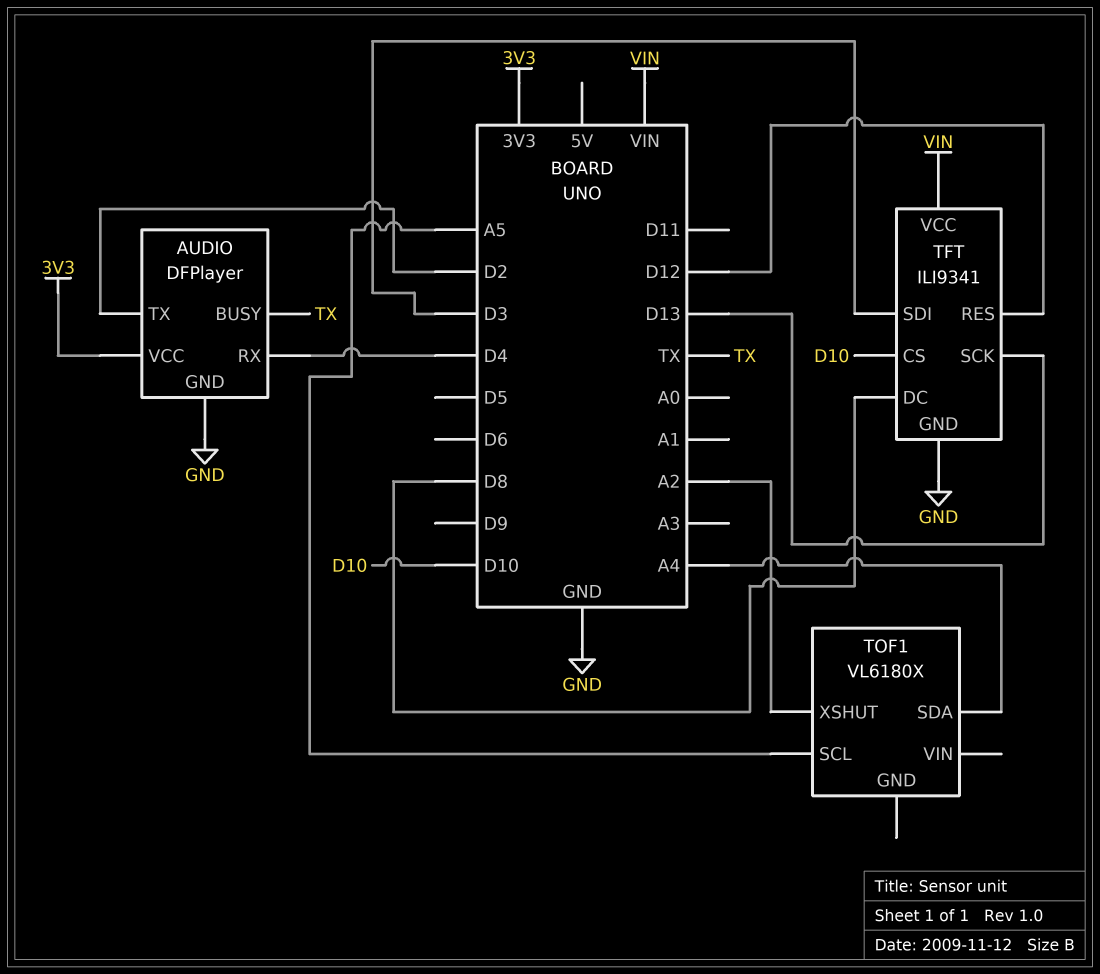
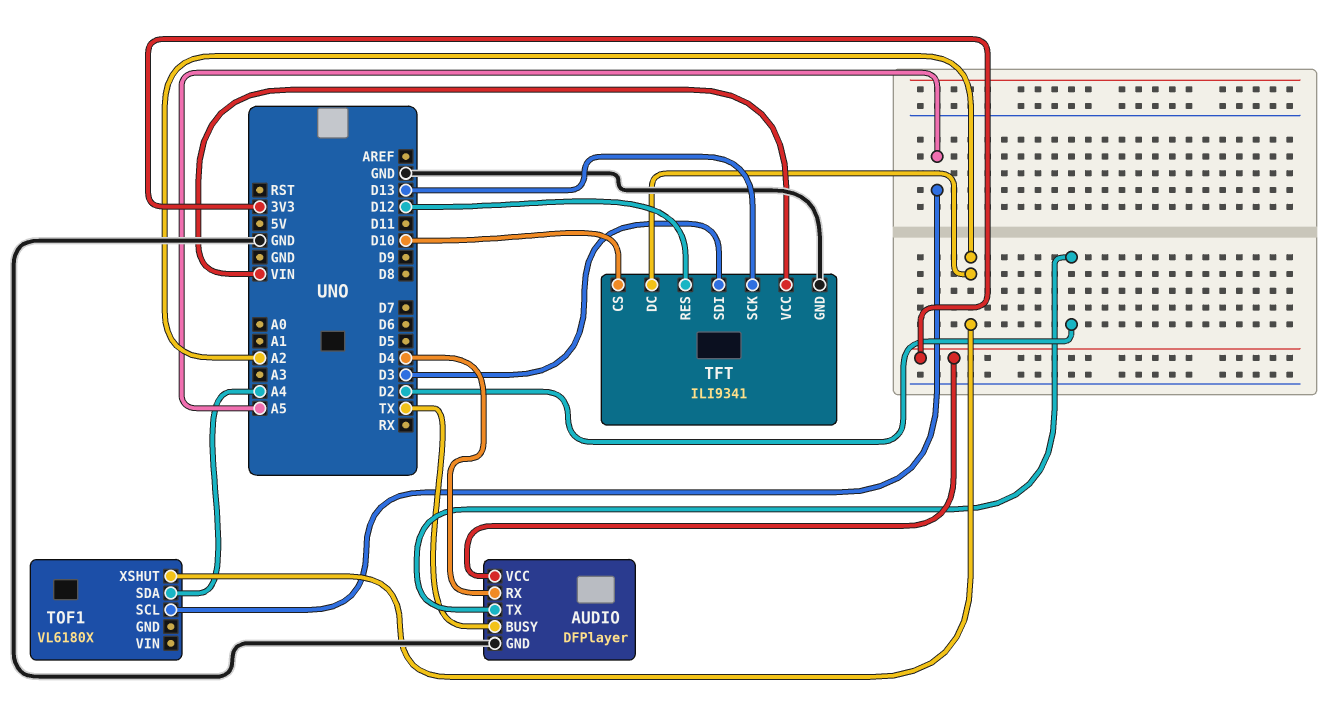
TFT pin DC: D8 -> A2

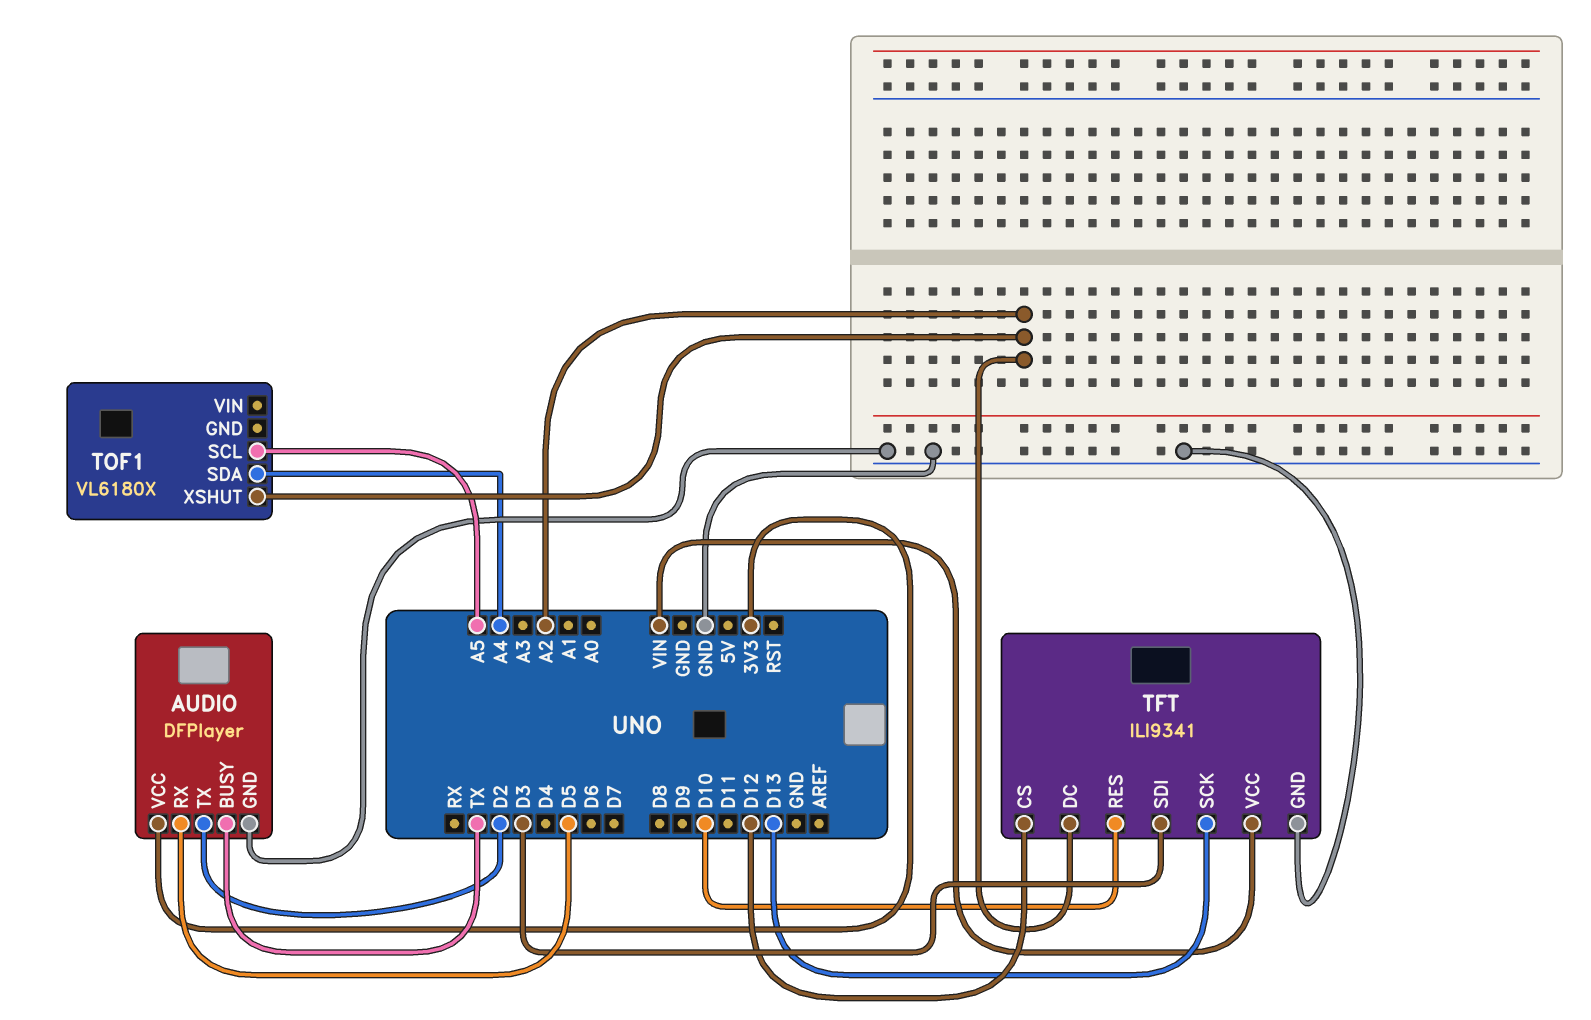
AUDIO pin RX: D4 -> D5
TFT pin CS: D10 -> D12
TFT pin RES: D12 -> D10

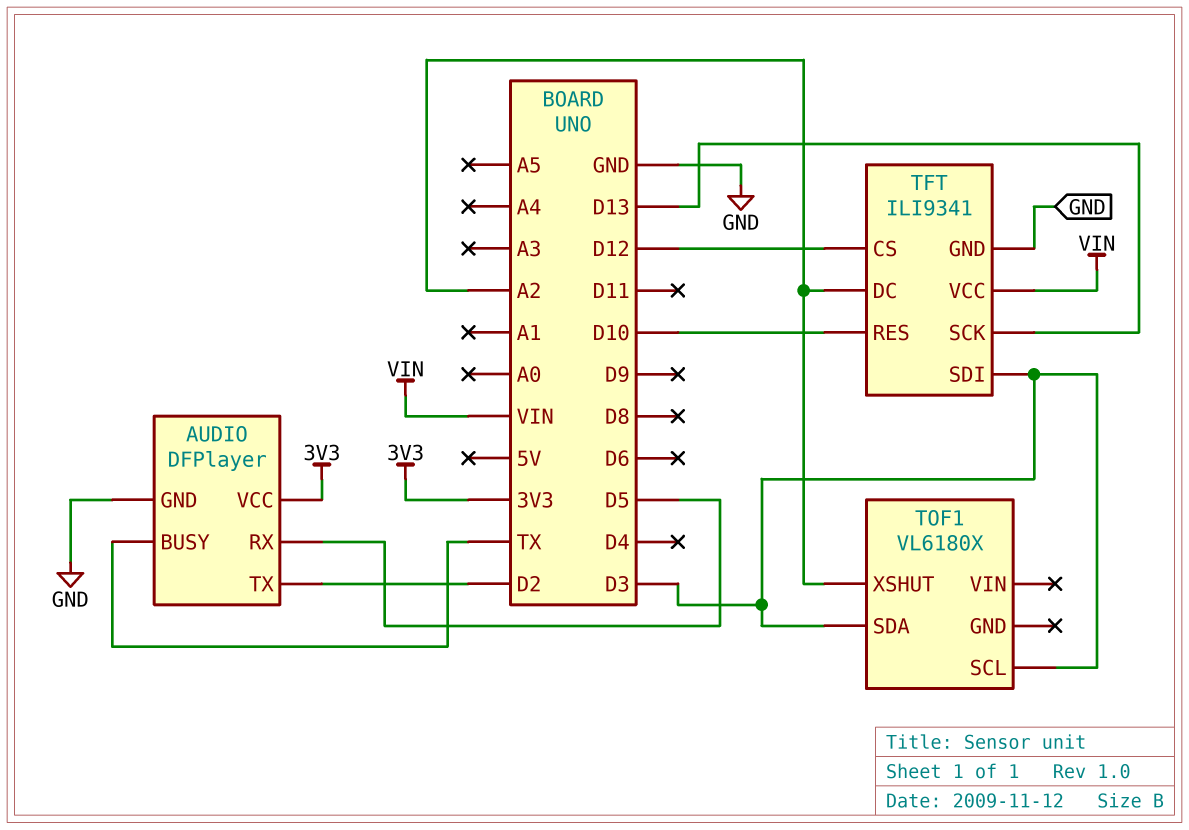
TOF1 pin SCL: A5 -> D3
TOF1 pin SDA: A4 -> D3

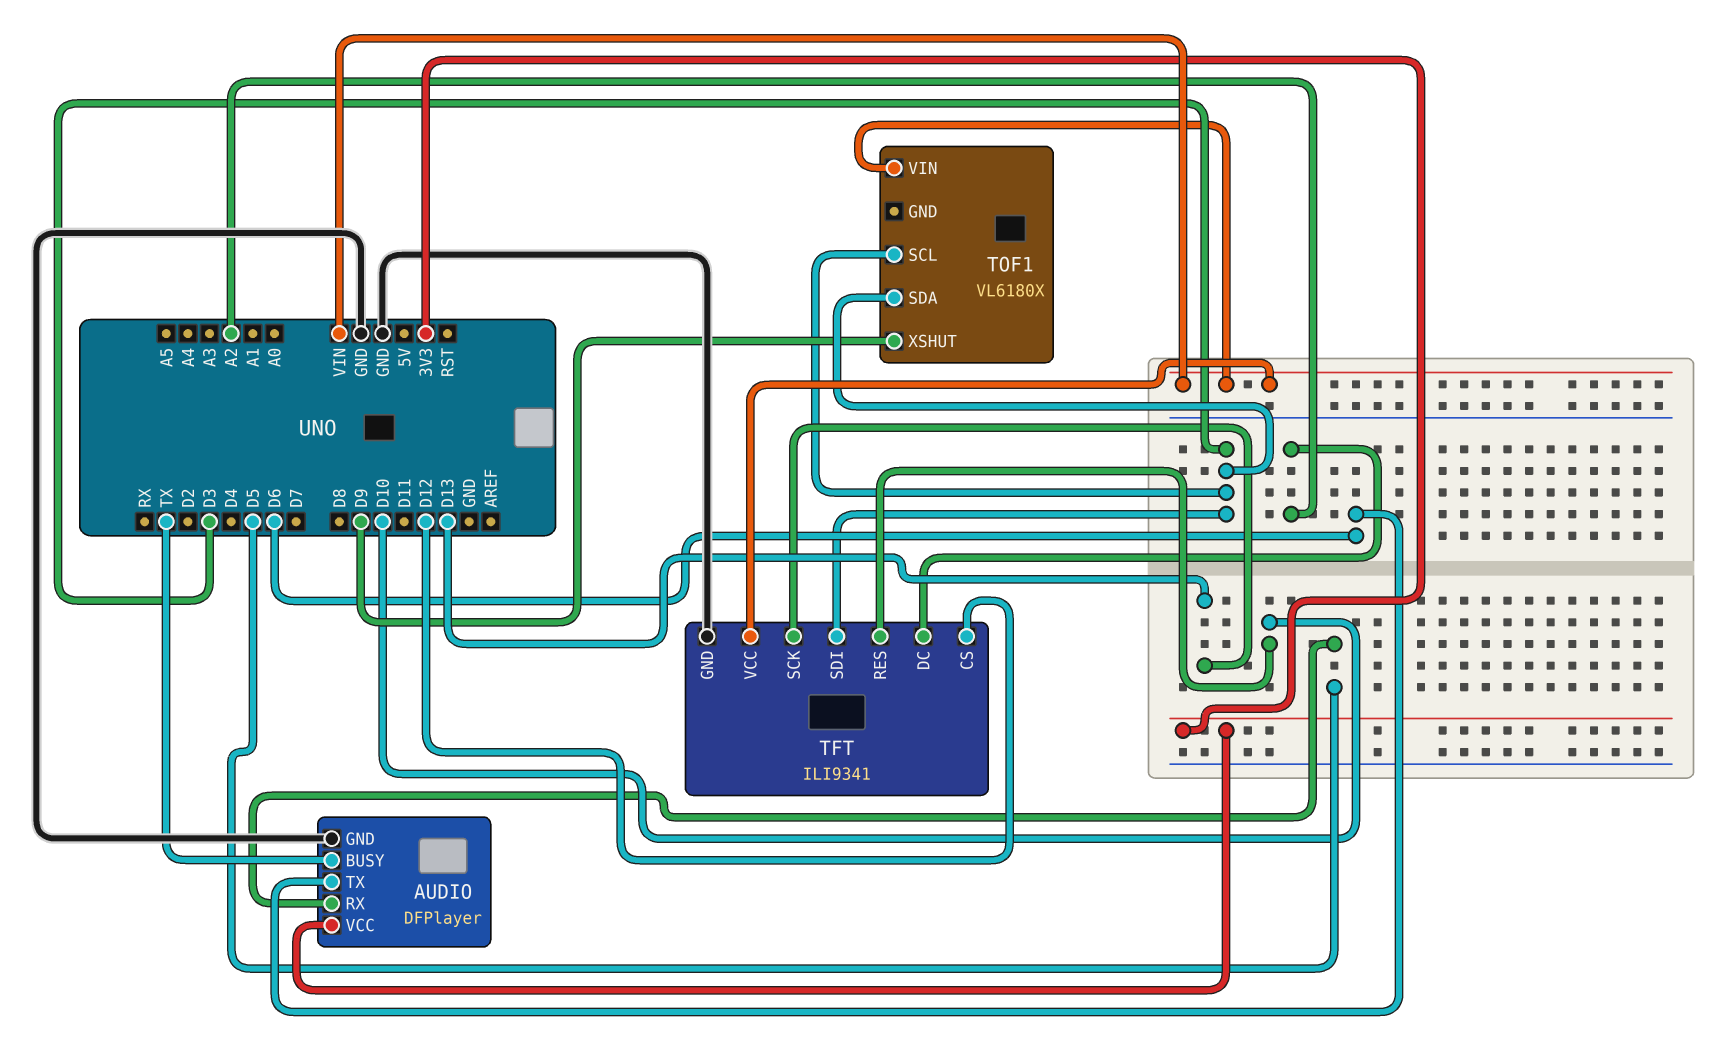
AUDIO pin TX: D2 -> D6
TOF1 pin VIN: none -> VIN
TOF1 pin XSHUT: A2 -> D9

